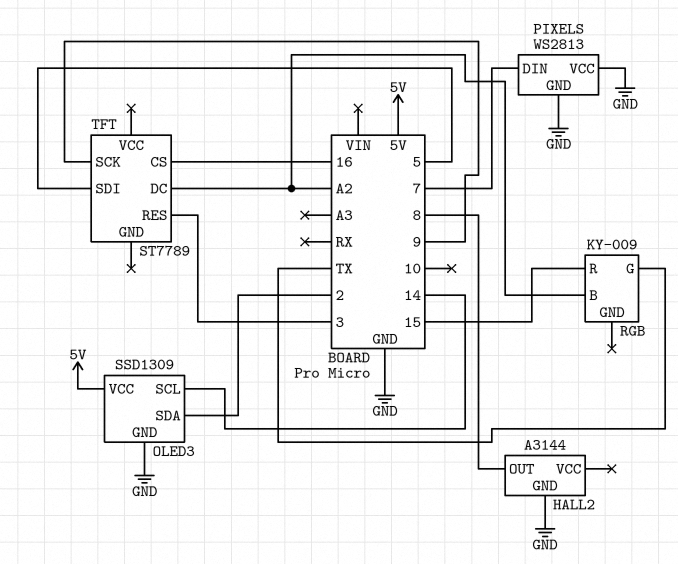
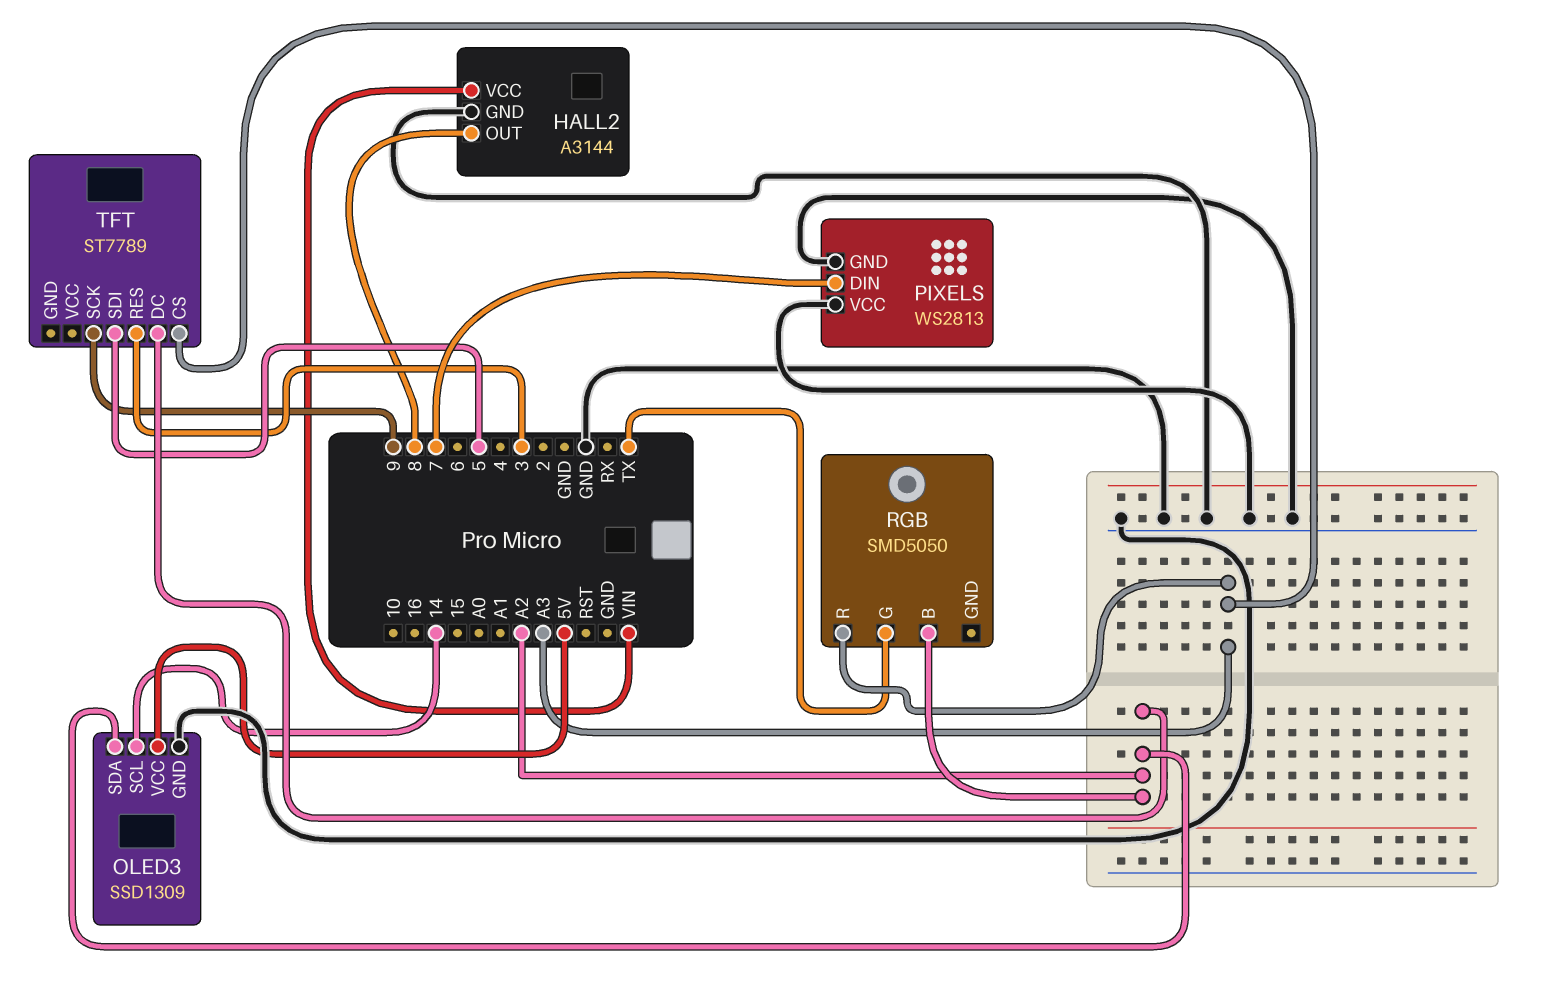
HALL2 pin VCC: none -> VIN
OLED3 pin SDA: 2 -> A2
RGB: KY-009 -> SMD5050
RGB pin R: 15 -> A3
TFT pin CS: 16 -> A3

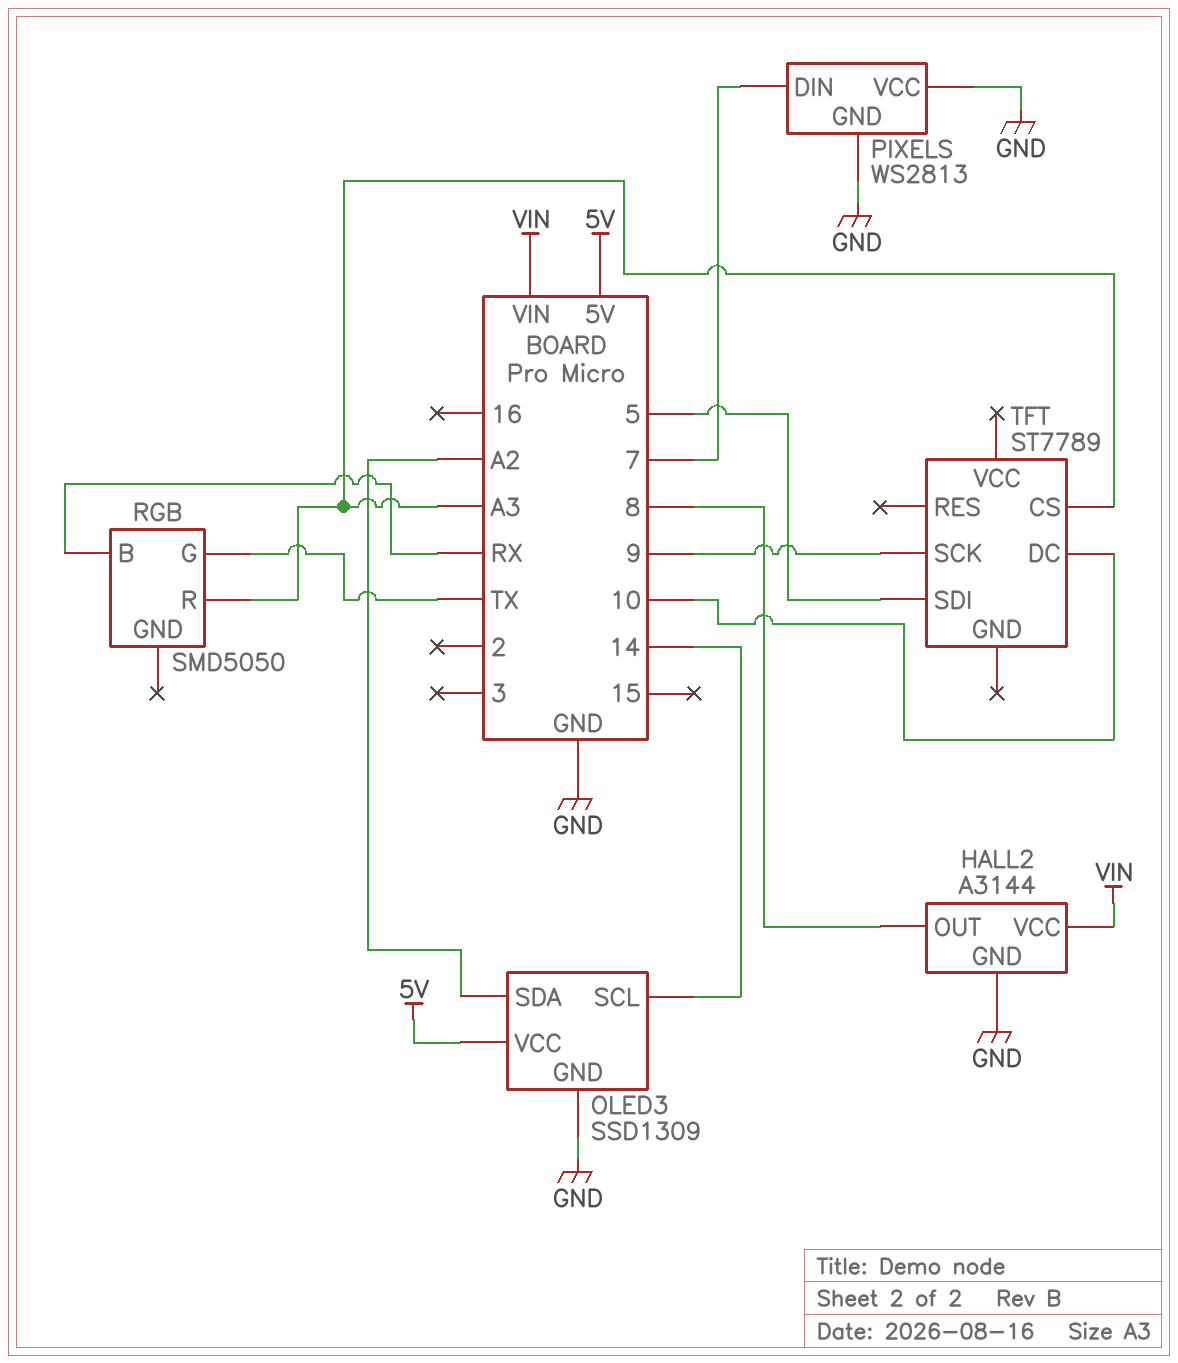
RGB pin B: A2 -> RX
TFT pin DC: A2 -> 10
TFT pin RES: 3 -> none

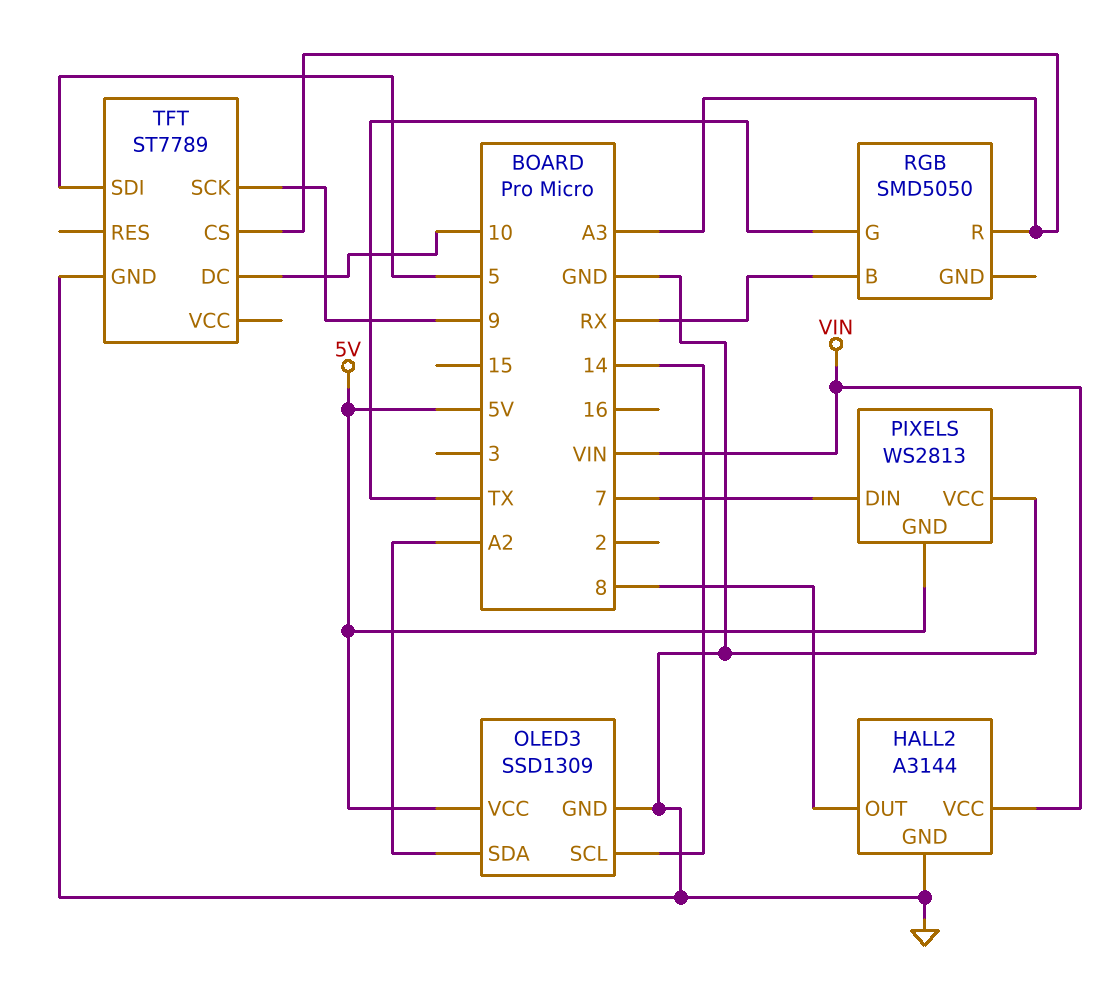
PIXELS pin GND: GND -> 5V
TFT pin GND: none -> GND

